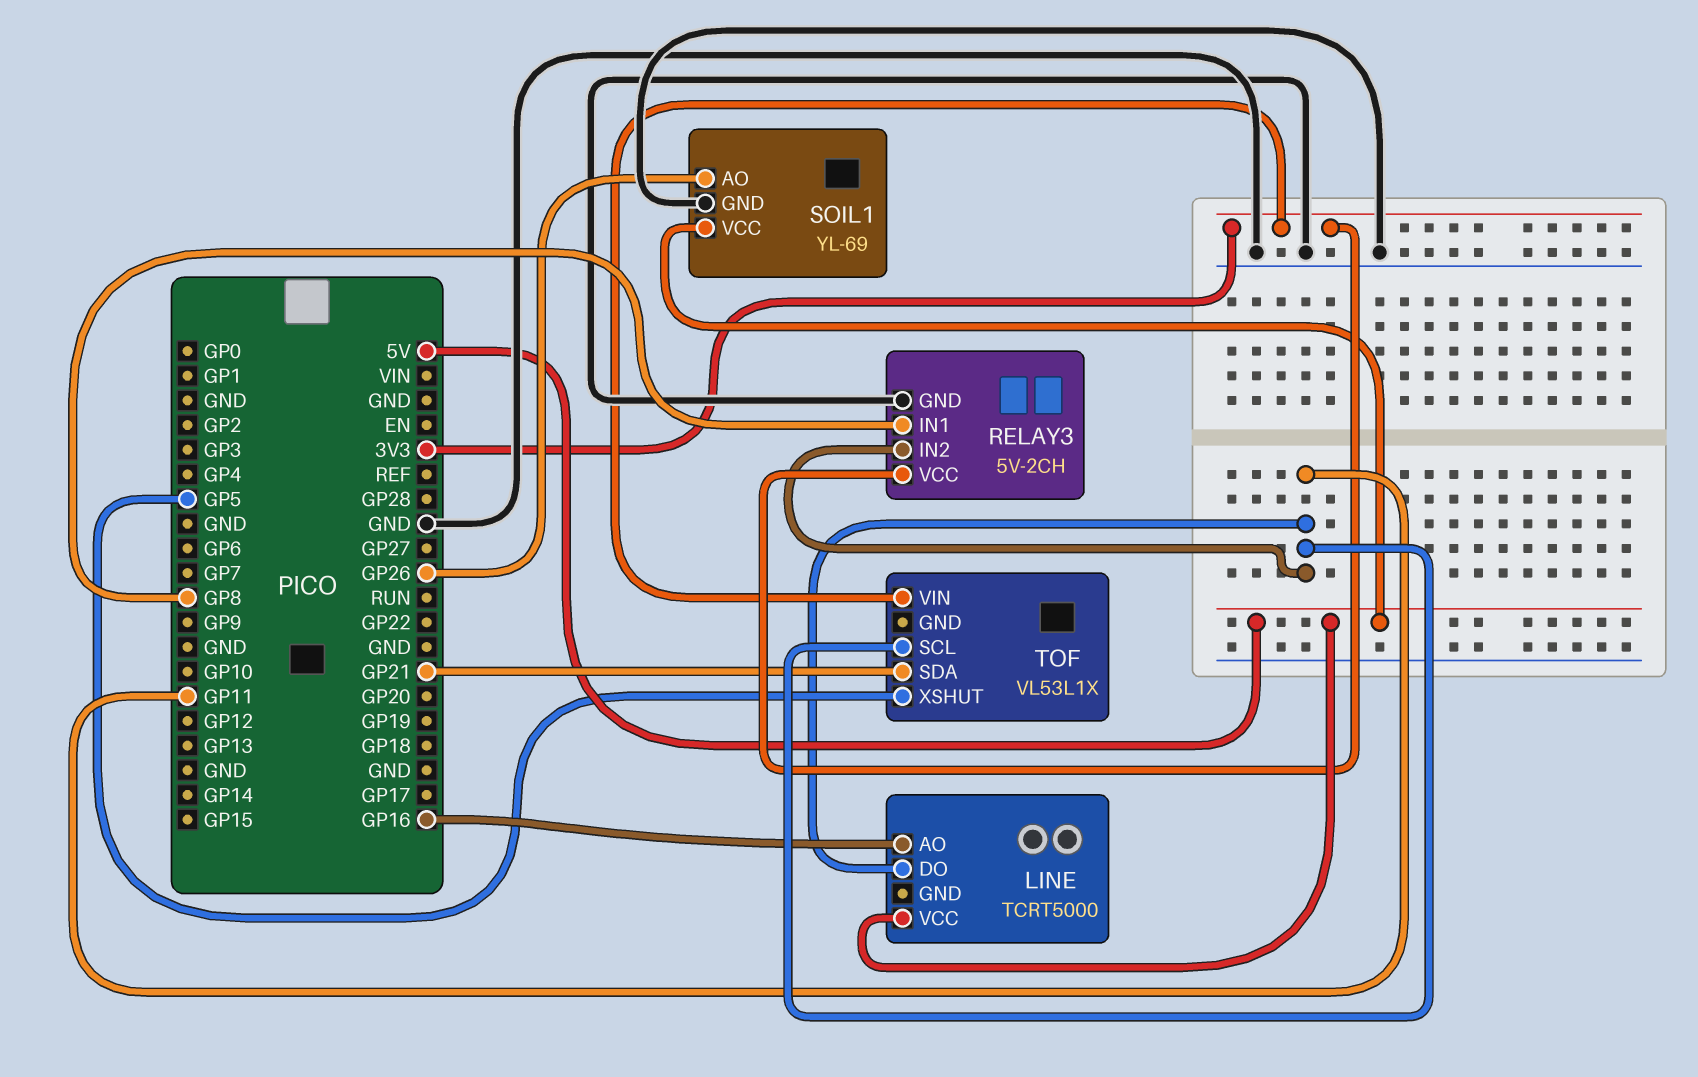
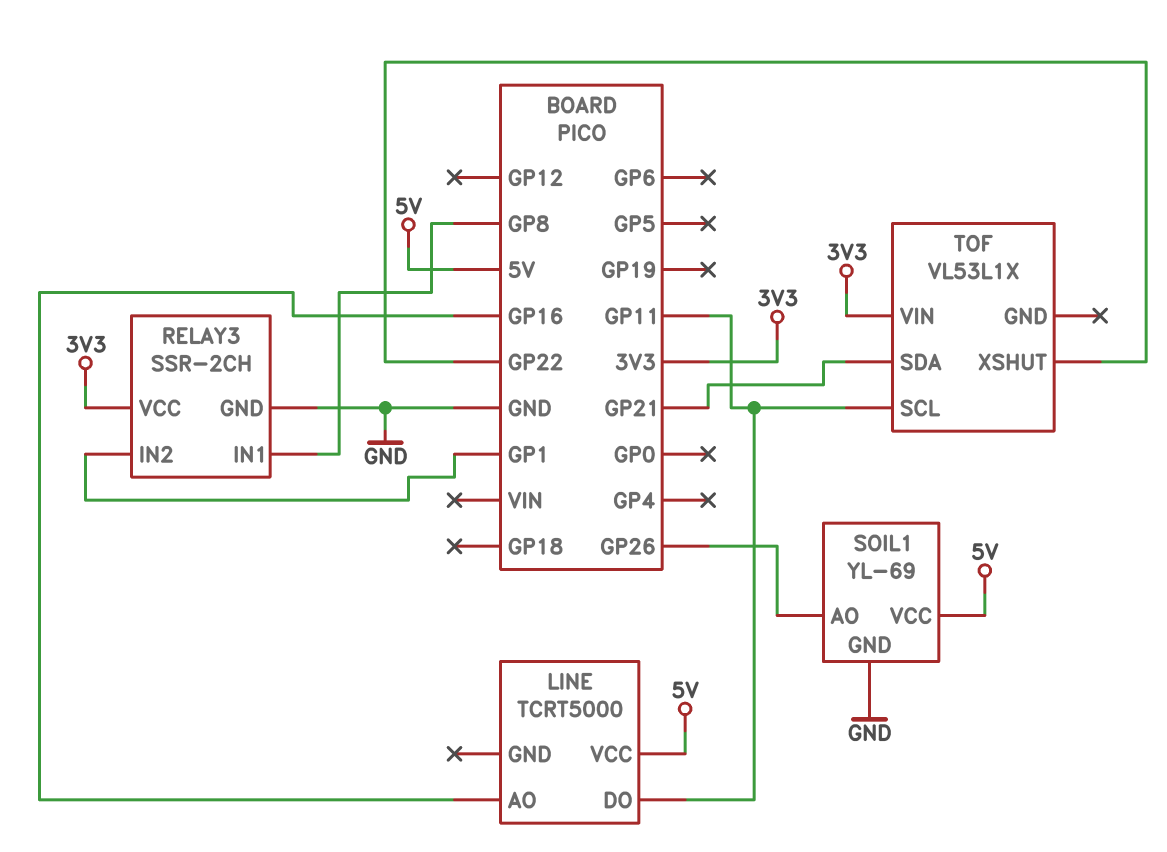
RELAY3: 5V-2CH -> SSR-2CH
RELAY3 pin IN2: GP11 -> GP1
TOF pin XSHUT: GP5 -> GP22

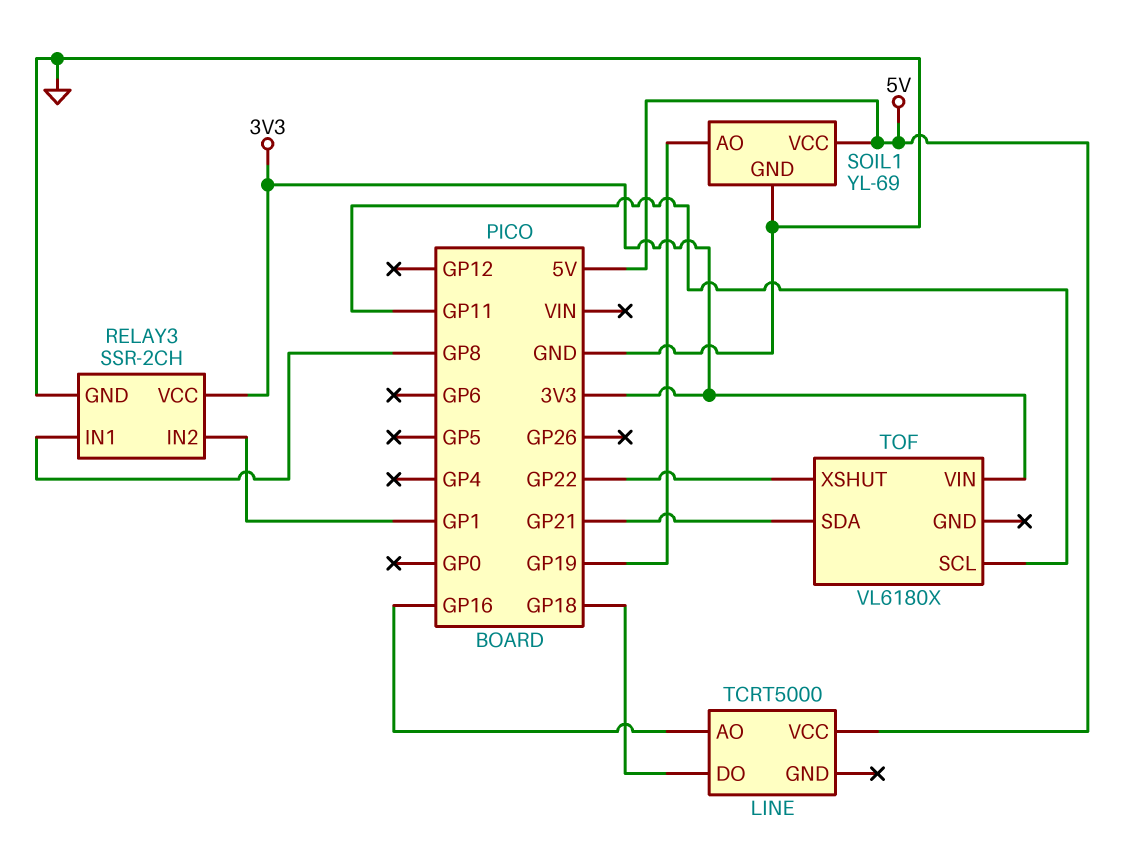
LINE pin DO: GP11 -> GP18
SOIL1 pin AO: GP26 -> GP19
TOF: VL53L1X -> VL6180X

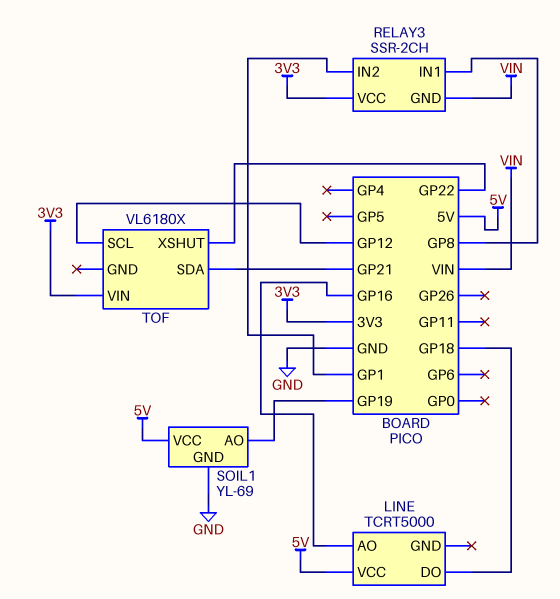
RELAY3 pin GND: GND -> VIN
TOF pin SCL: GP11 -> GP12

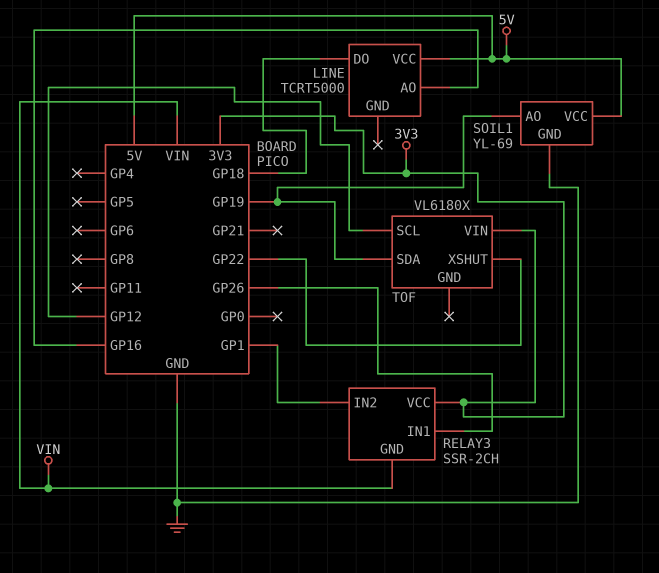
RELAY3 pin IN1: GP8 -> GP26
TOF pin SDA: GP21 -> GP19

